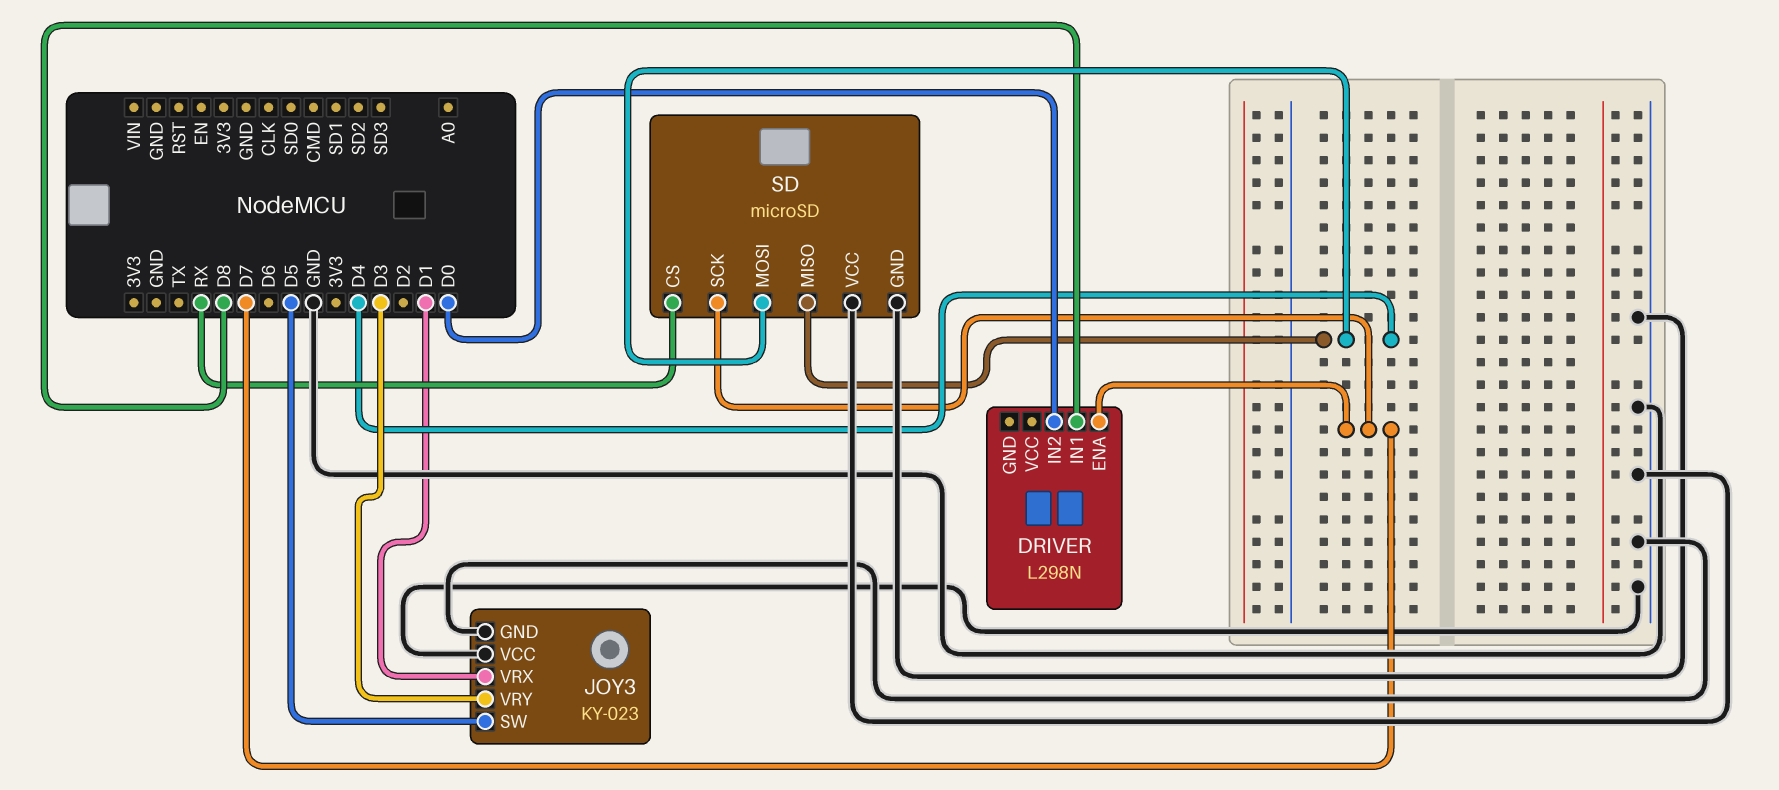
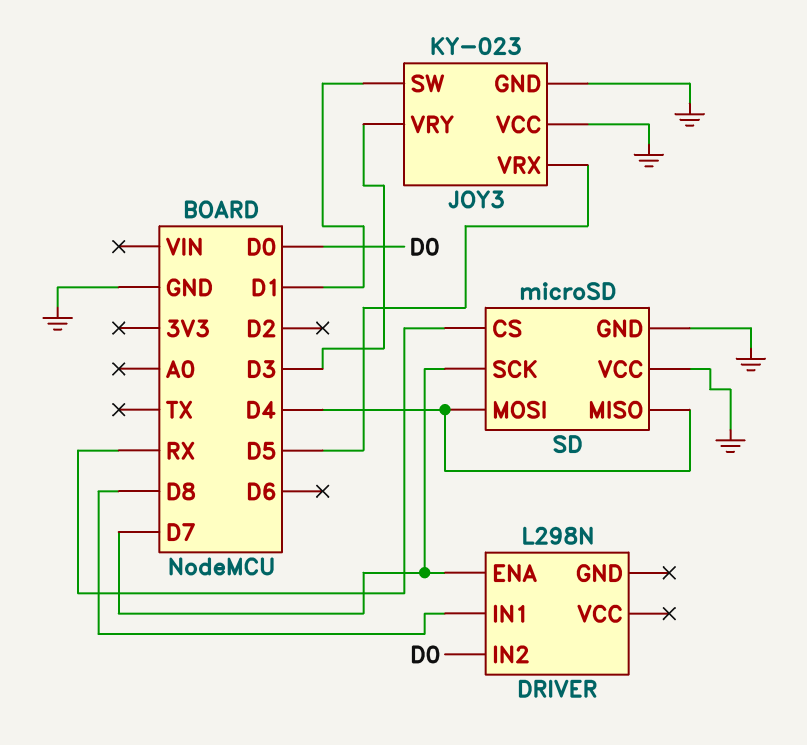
JOY3 pin SW: D5 -> D1
JOY3 pin VRX: D1 -> D5

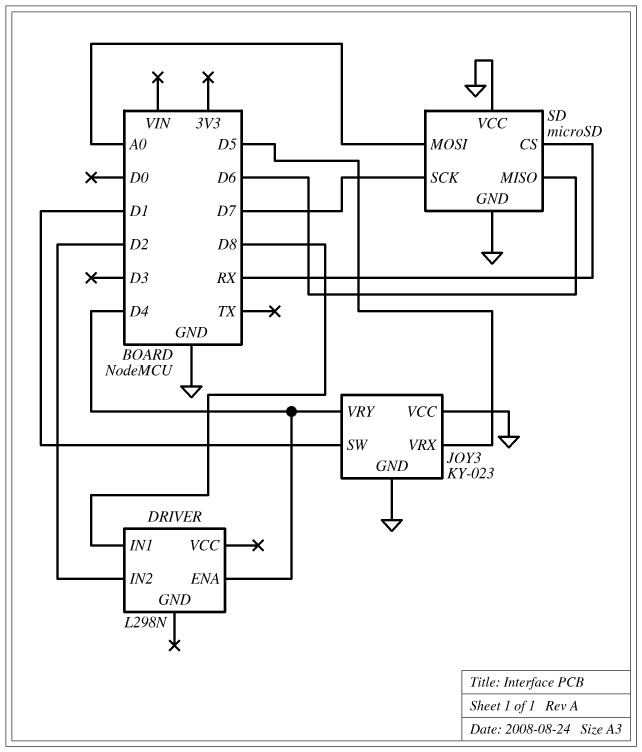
DRIVER pin ENA: D7 -> D4
DRIVER pin IN2: D0 -> D2
JOY3 pin VRY: D3 -> D4
SD pin MISO: D4 -> D6
SD pin MOSI: D4 -> A0

